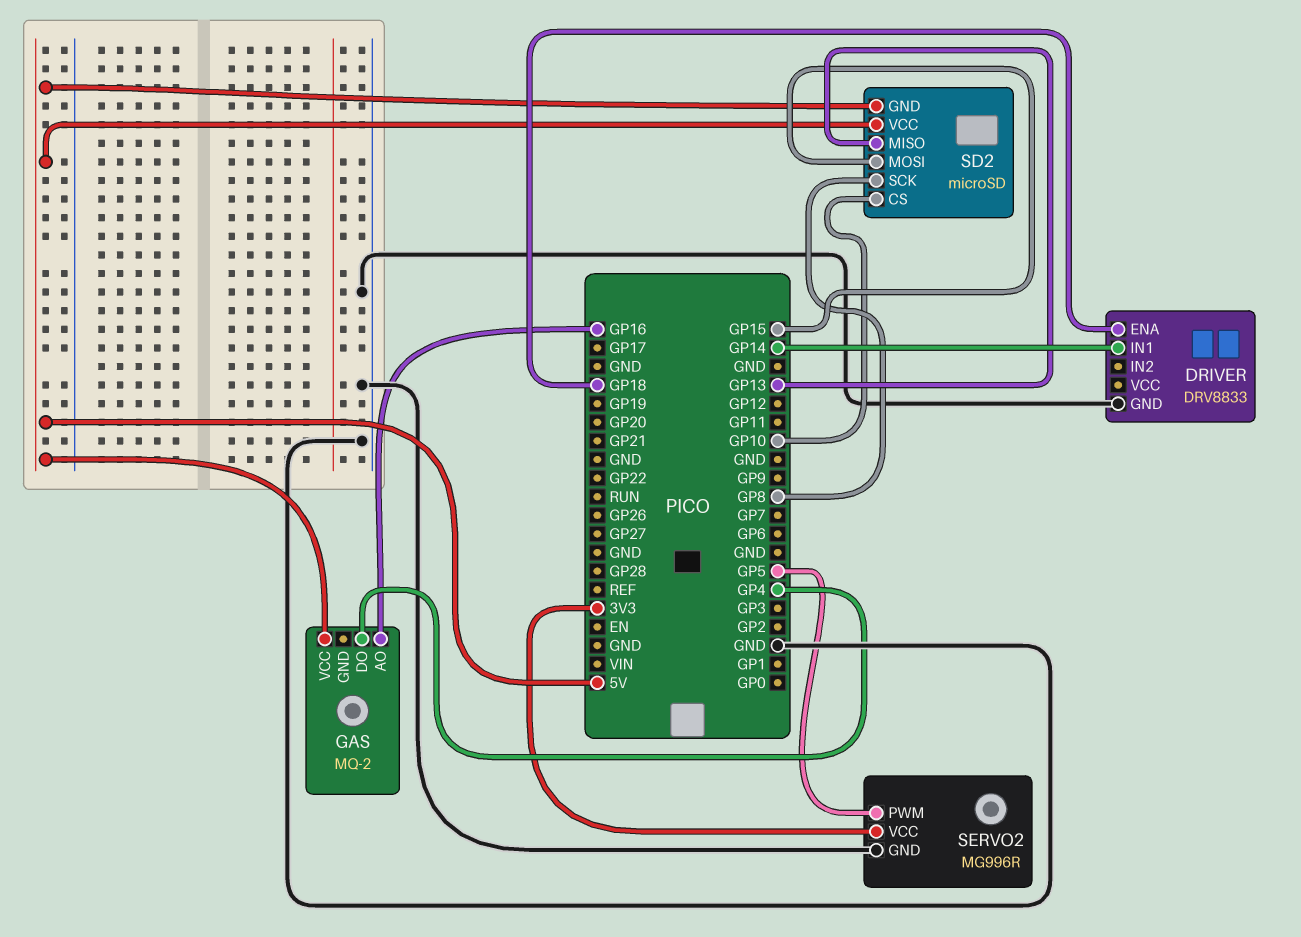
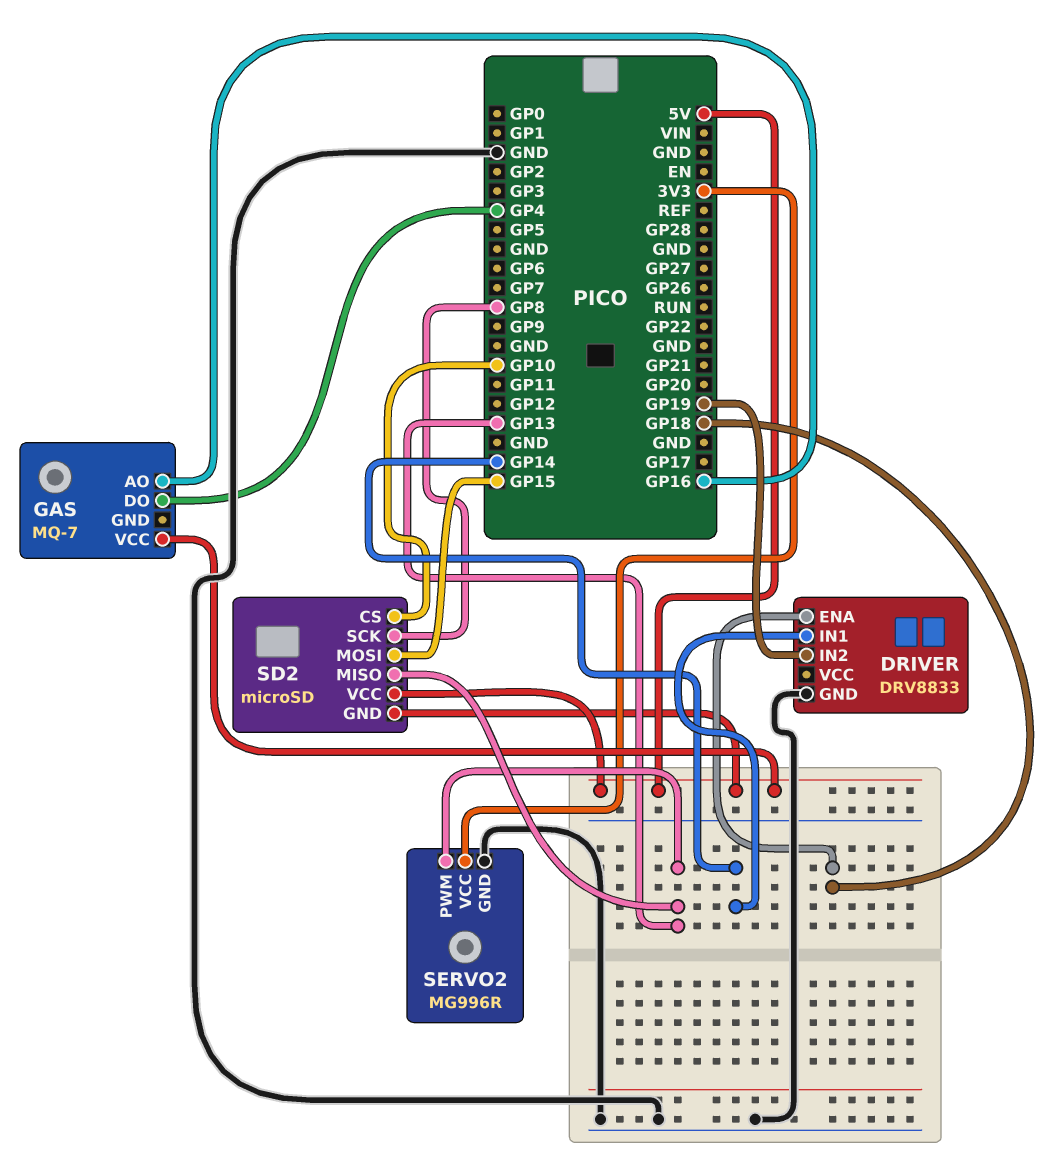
DRIVER pin IN2: none -> GP19
GAS: MQ-2 -> MQ-7
SERVO2 pin PWM: GP5 -> GP13

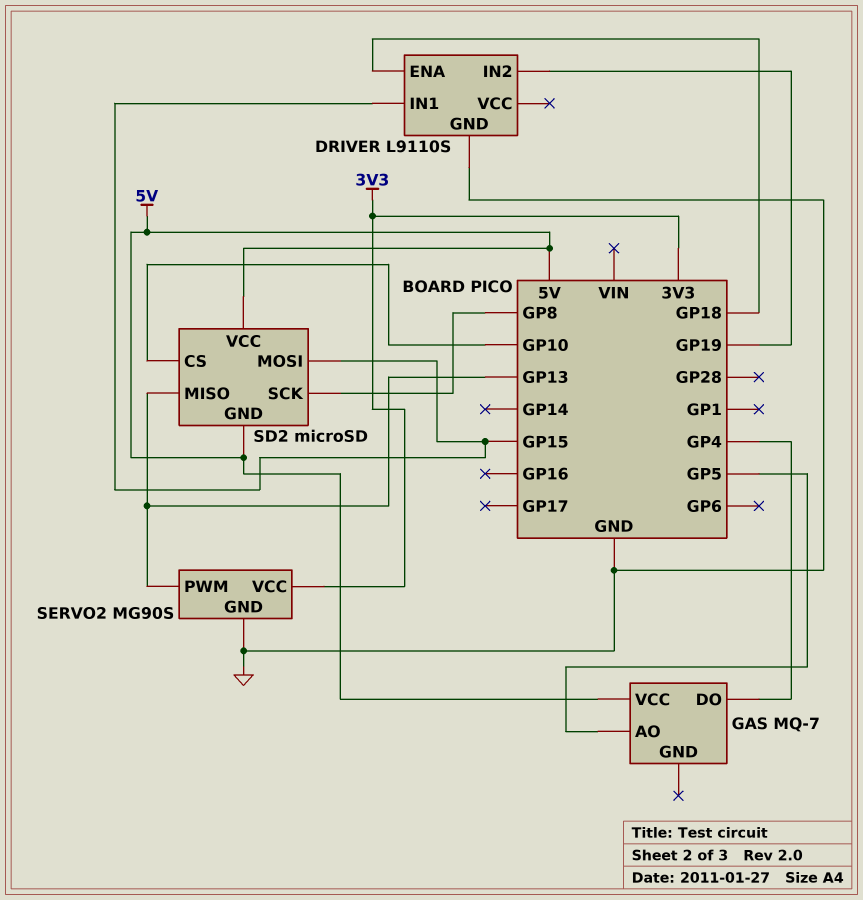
DRIVER: DRV8833 -> L9110S
DRIVER pin IN1: GP14 -> GP15
GAS pin AO: GP16 -> GP5
SERVO2: MG996R -> MG90S

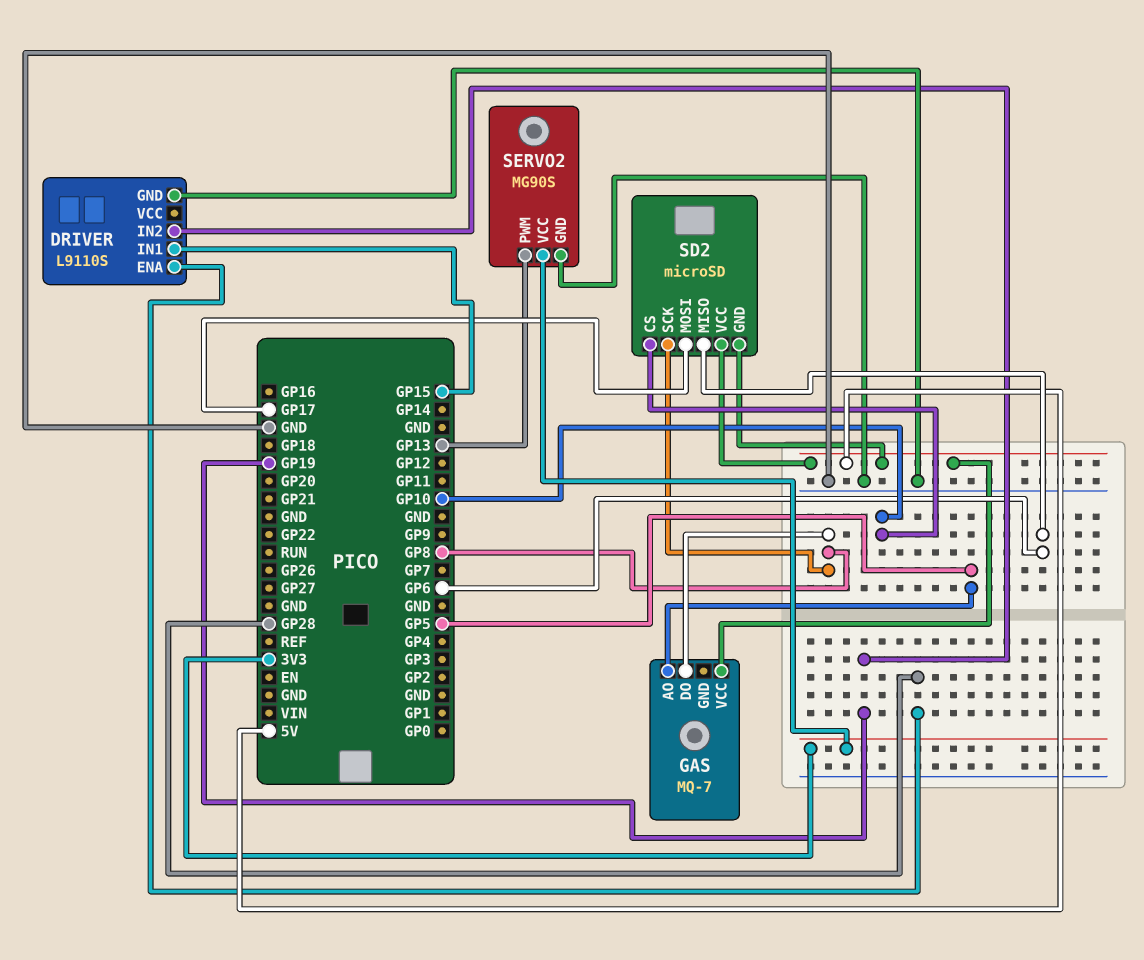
DRIVER pin ENA: GP18 -> GP28
GAS pin DO: GP4 -> GP8
SD2 pin MISO: GP13 -> GP6
SD2 pin MOSI: GP15 -> GP17

